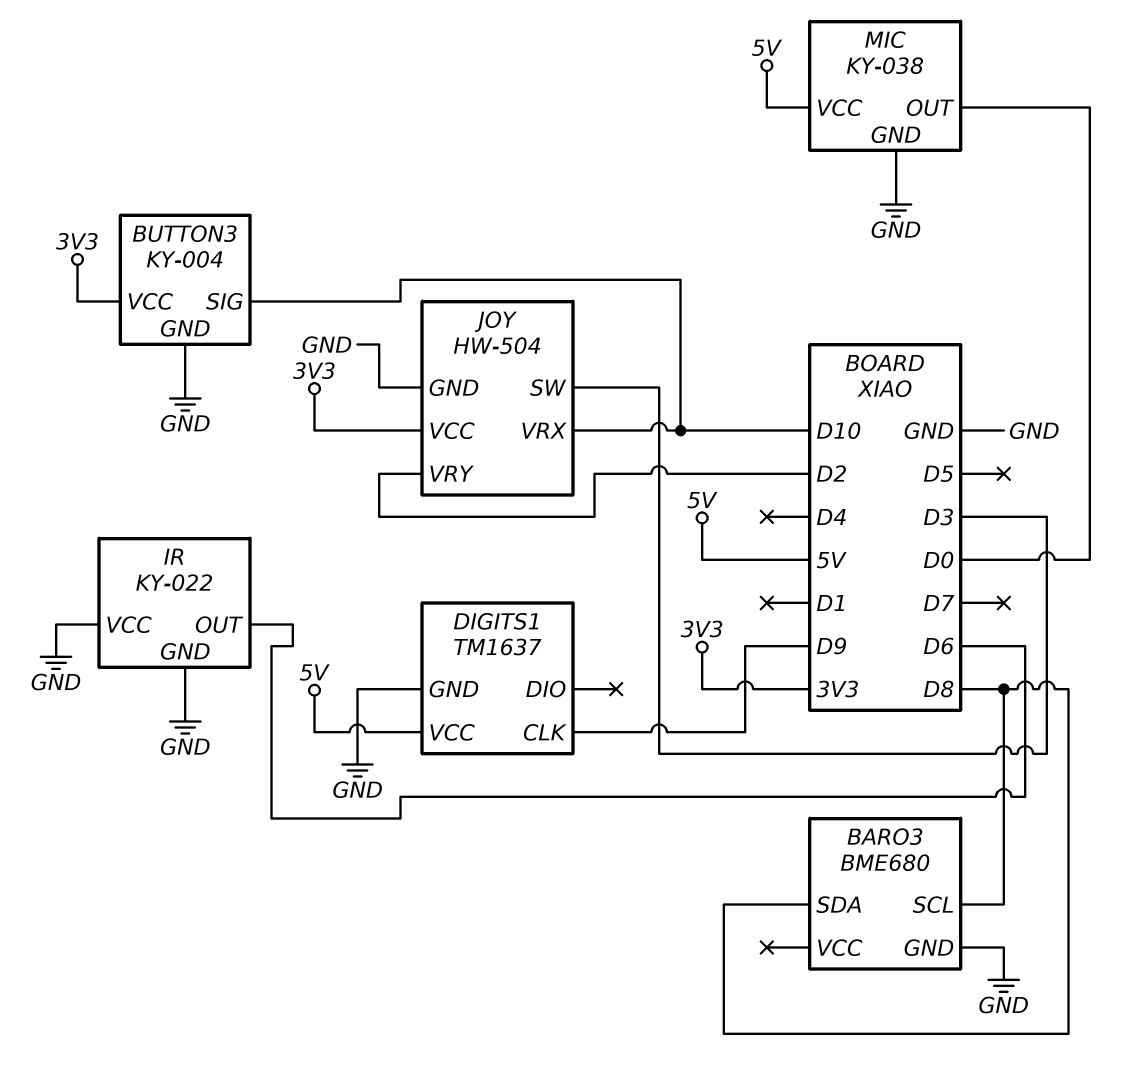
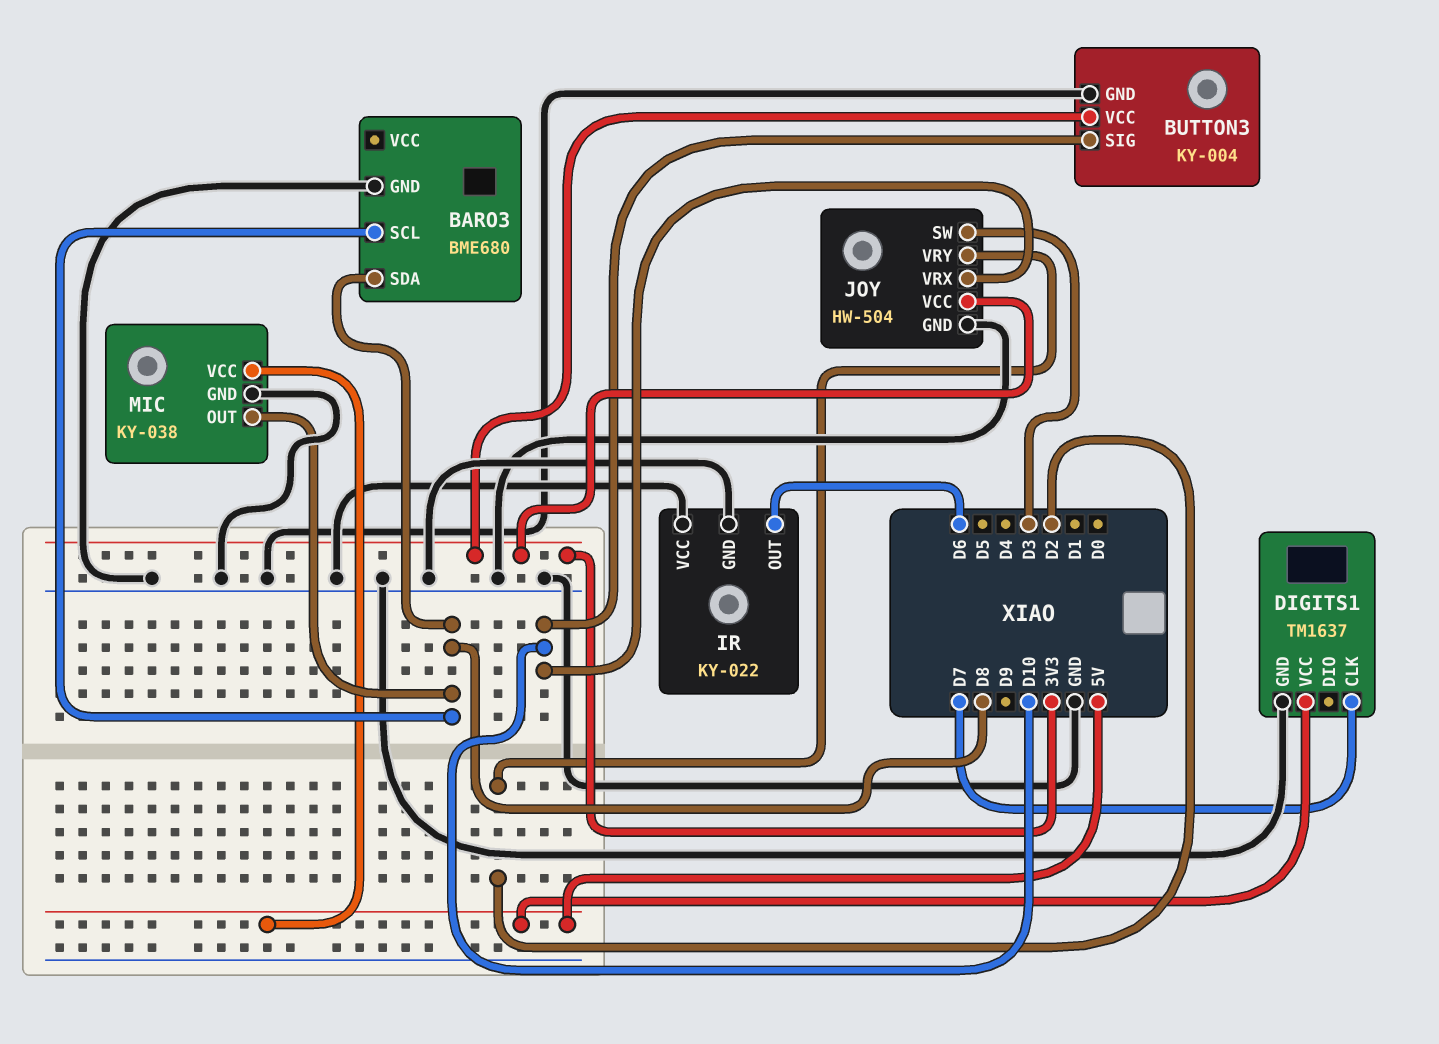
DIGITS1 pin CLK: D9 -> D7
MIC pin OUT: D0 -> D8

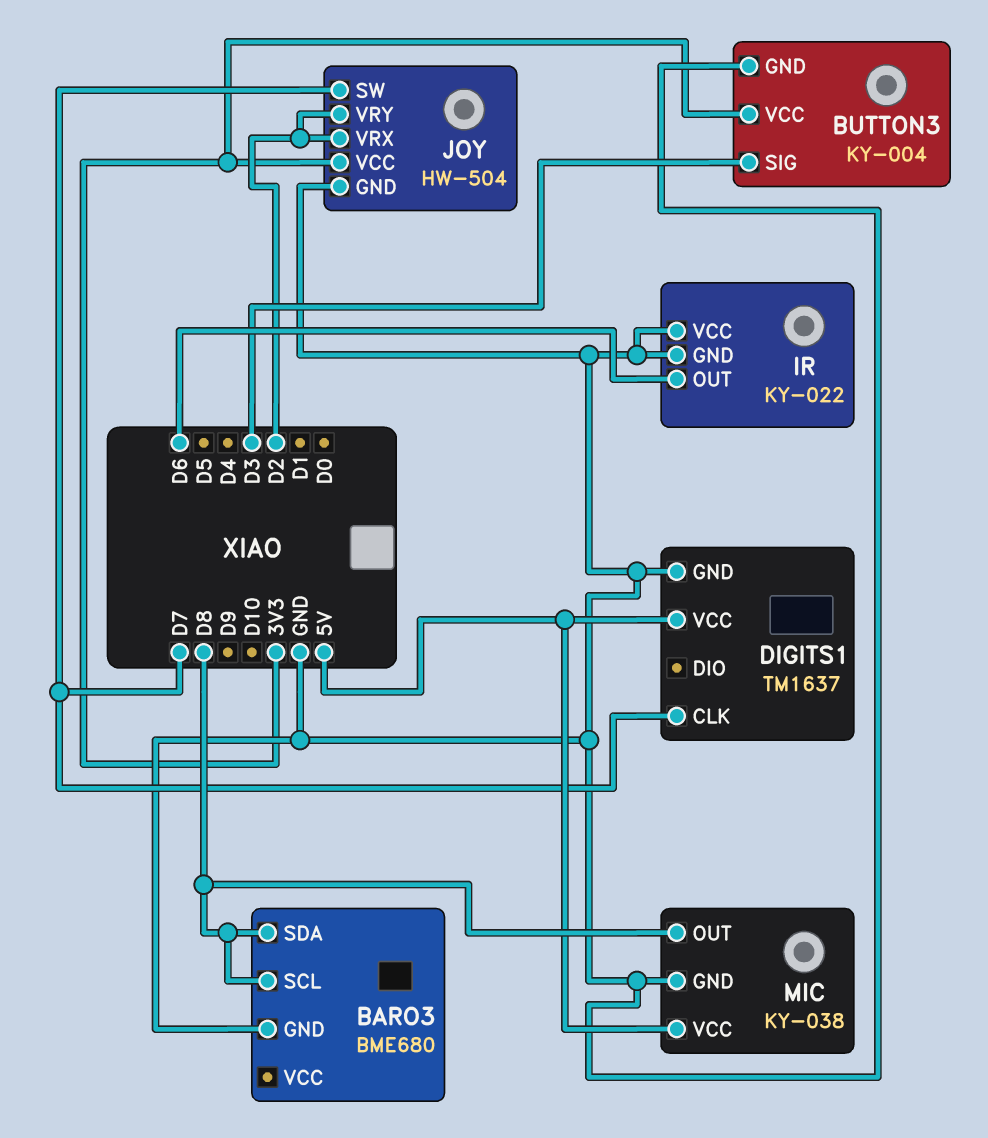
BUTTON3 pin SIG: D10 -> D3
JOY pin SW: D3 -> D7
JOY pin VRX: D10 -> D2

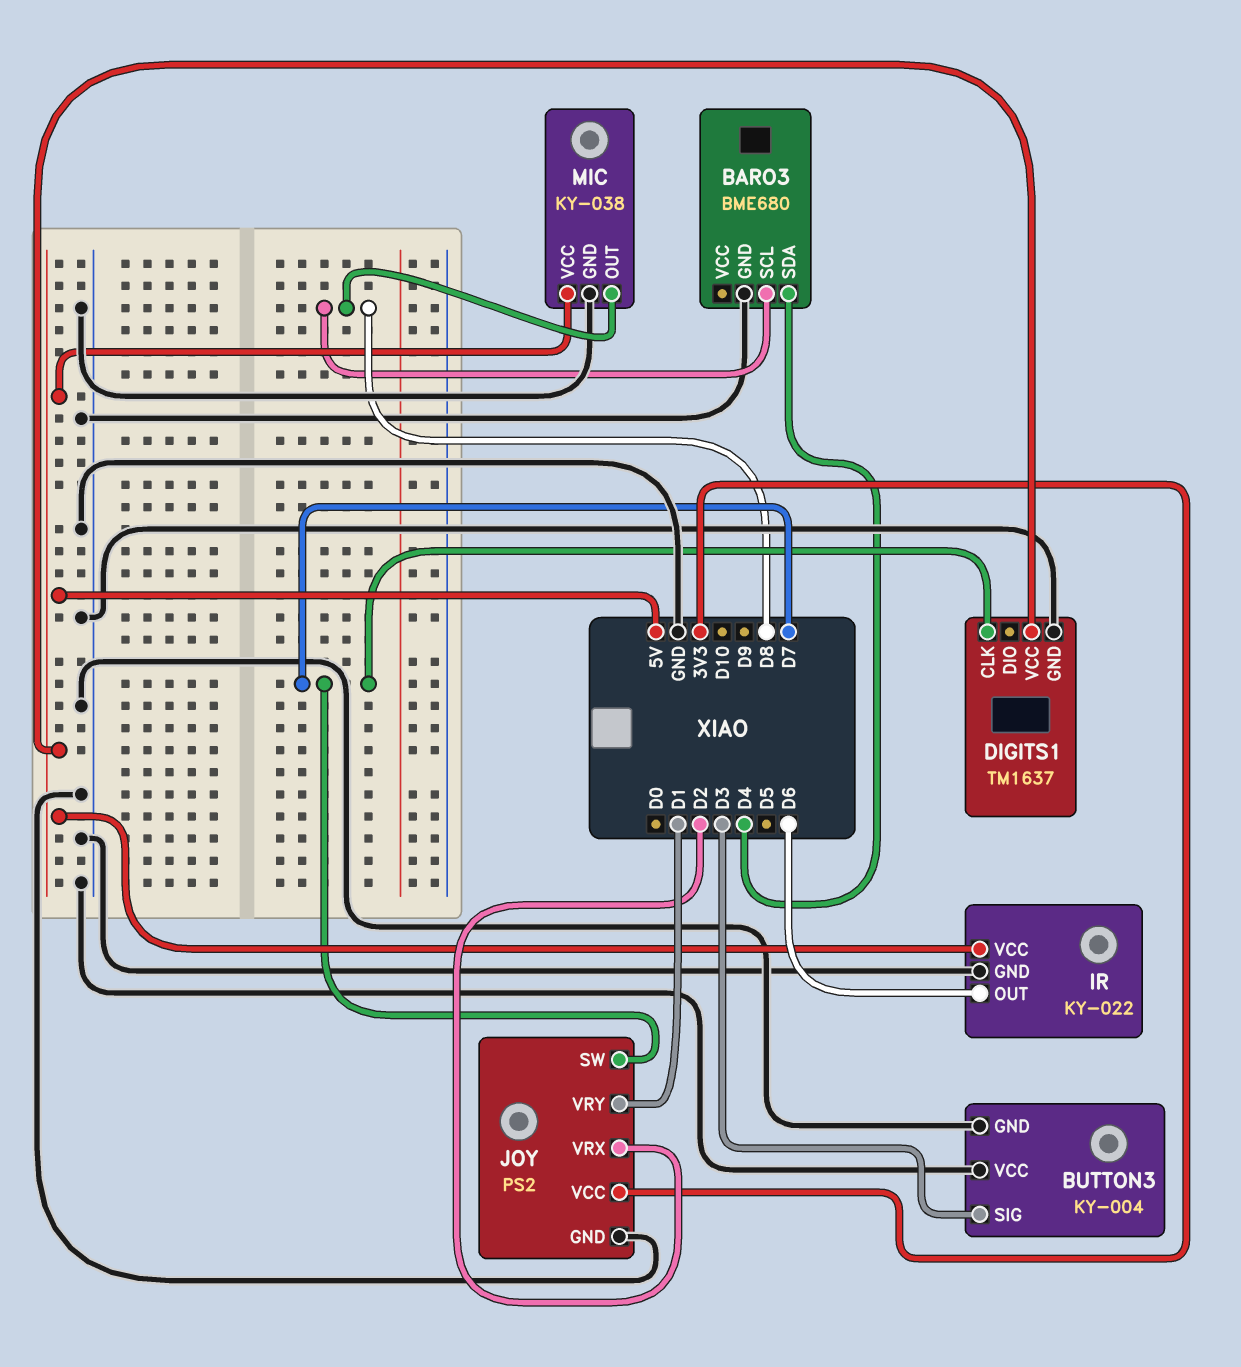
BARO3 pin SDA: D8 -> D4
BUTTON3 pin VCC: 3V3 -> GND
IR pin VCC: GND -> 5V
JOY: HW-504 -> PS2
JOY pin VRY: D2 -> D1

